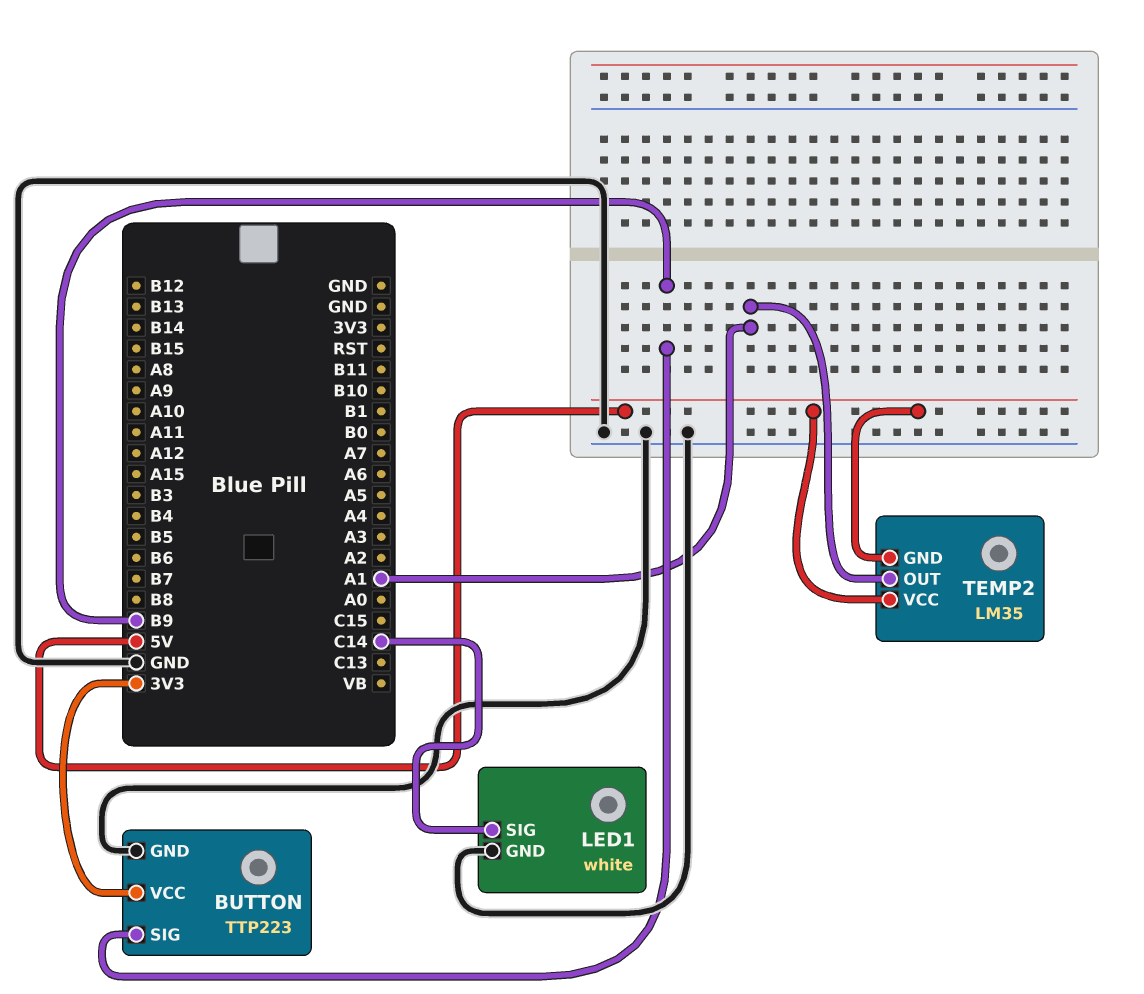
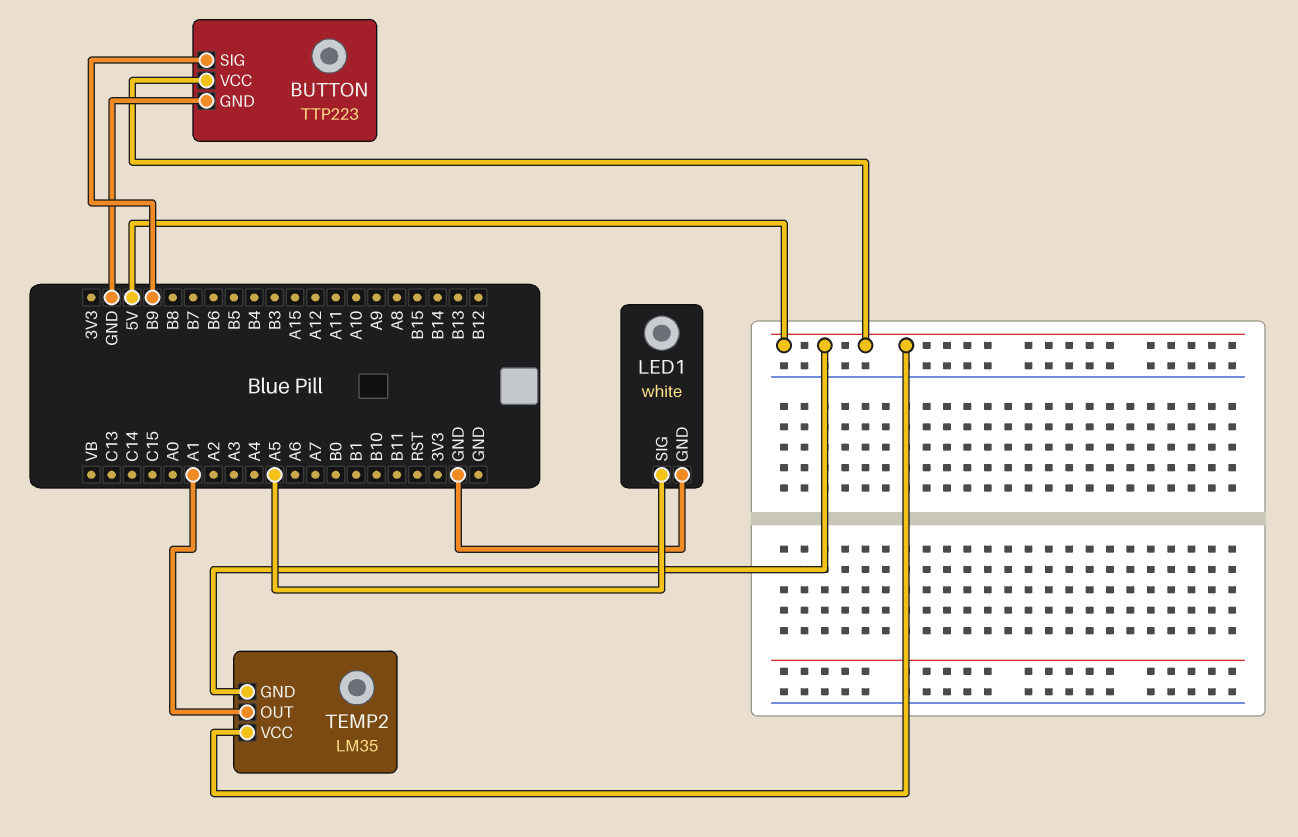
BUTTON pin VCC: 3V3 -> 5V
LED1 pin SIG: C14 -> A5

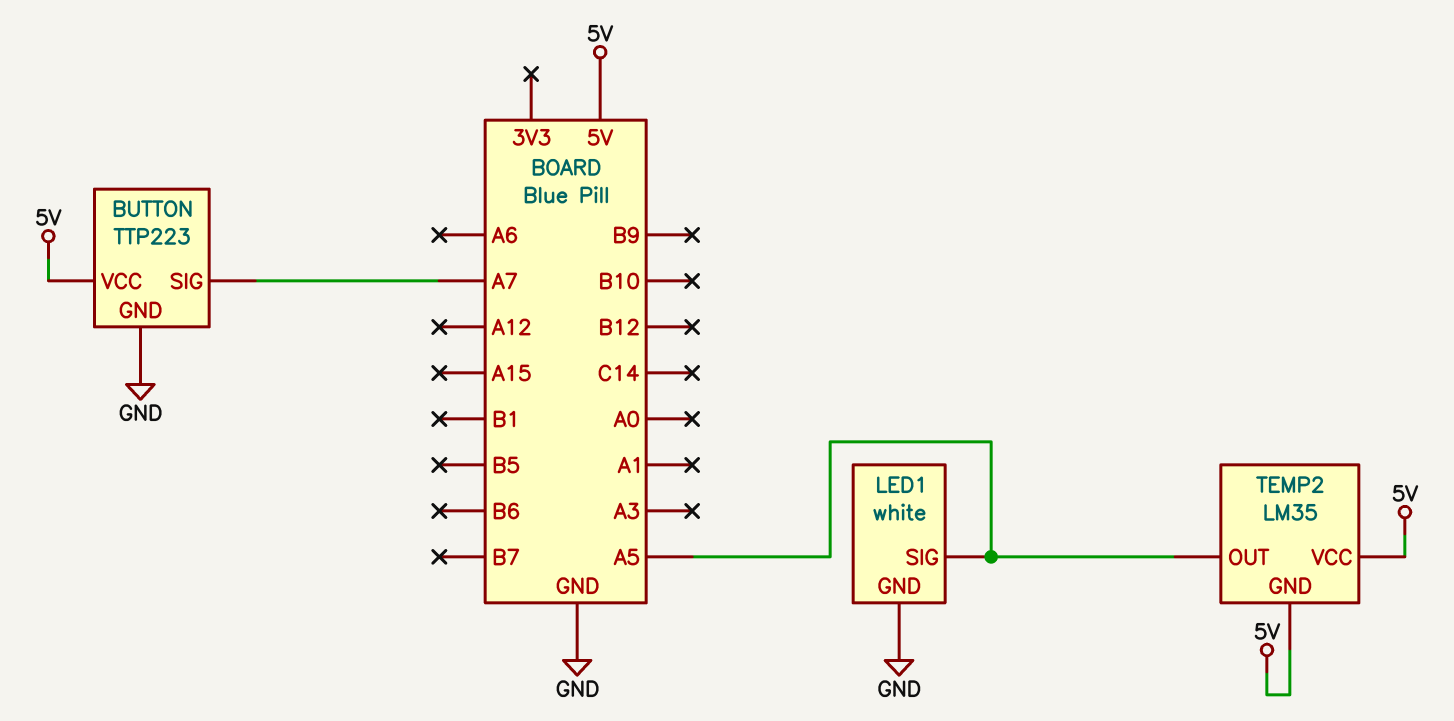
BUTTON pin SIG: B9 -> A7
TEMP2 pin OUT: A1 -> A5

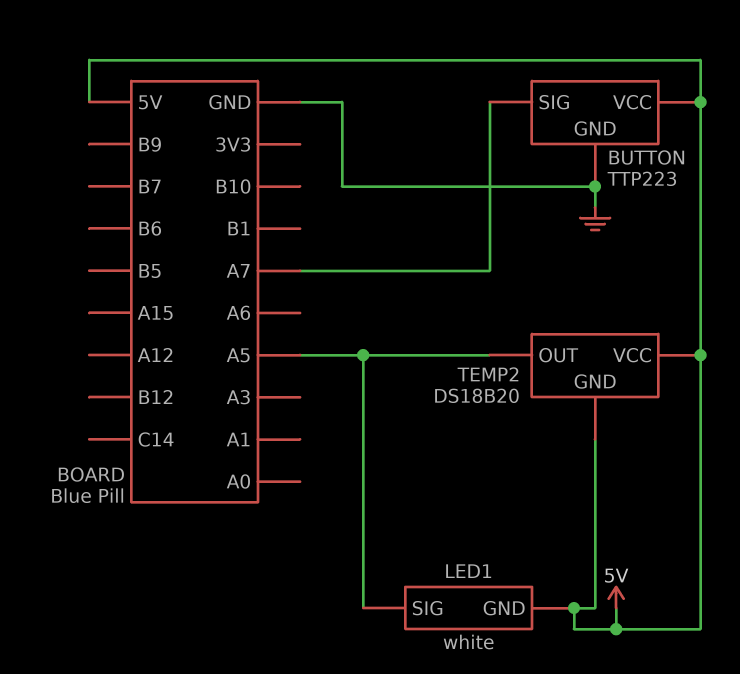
LED1 pin GND: GND -> 5V
TEMP2: LM35 -> DS18B20

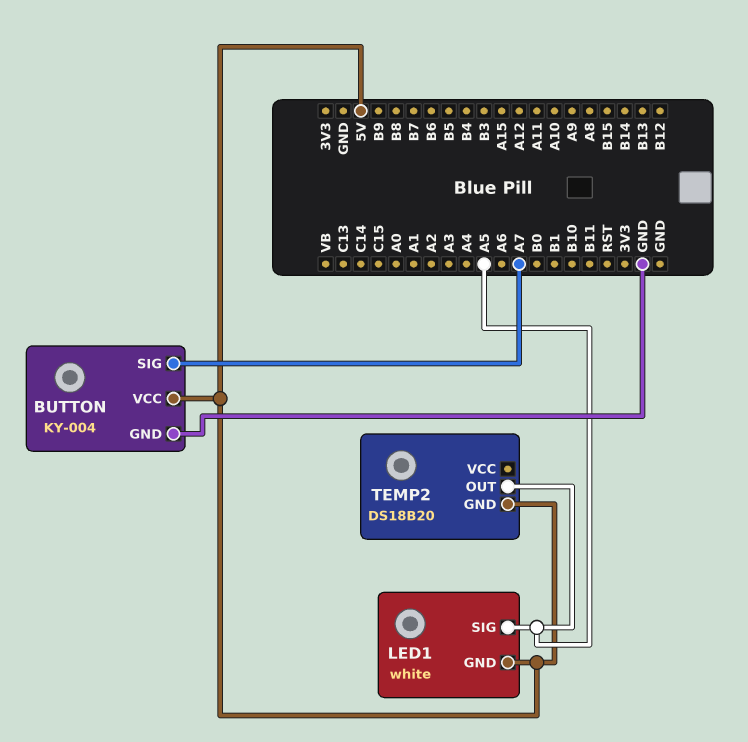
BUTTON: TTP223 -> KY-004
TEMP2 pin VCC: 5V -> none

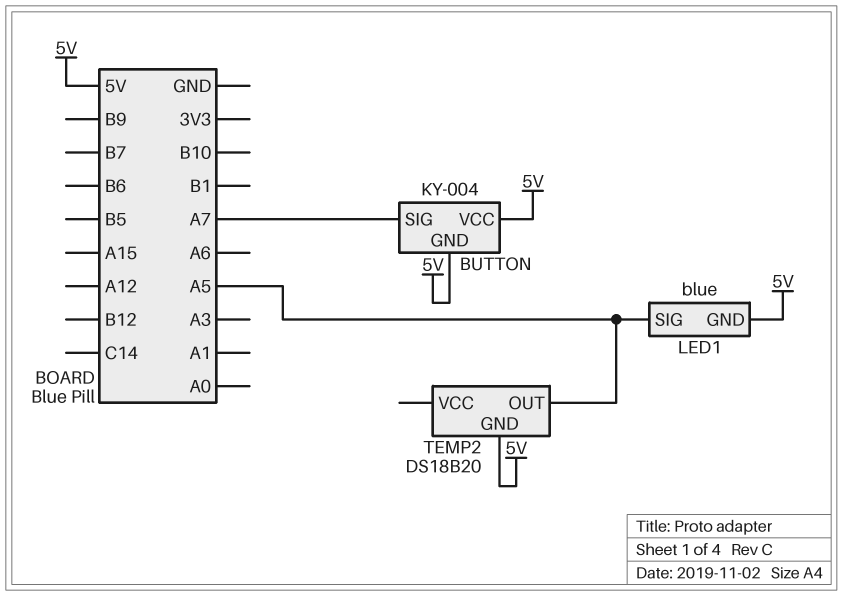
BUTTON pin GND: GND -> 5V
LED1: white -> blue

